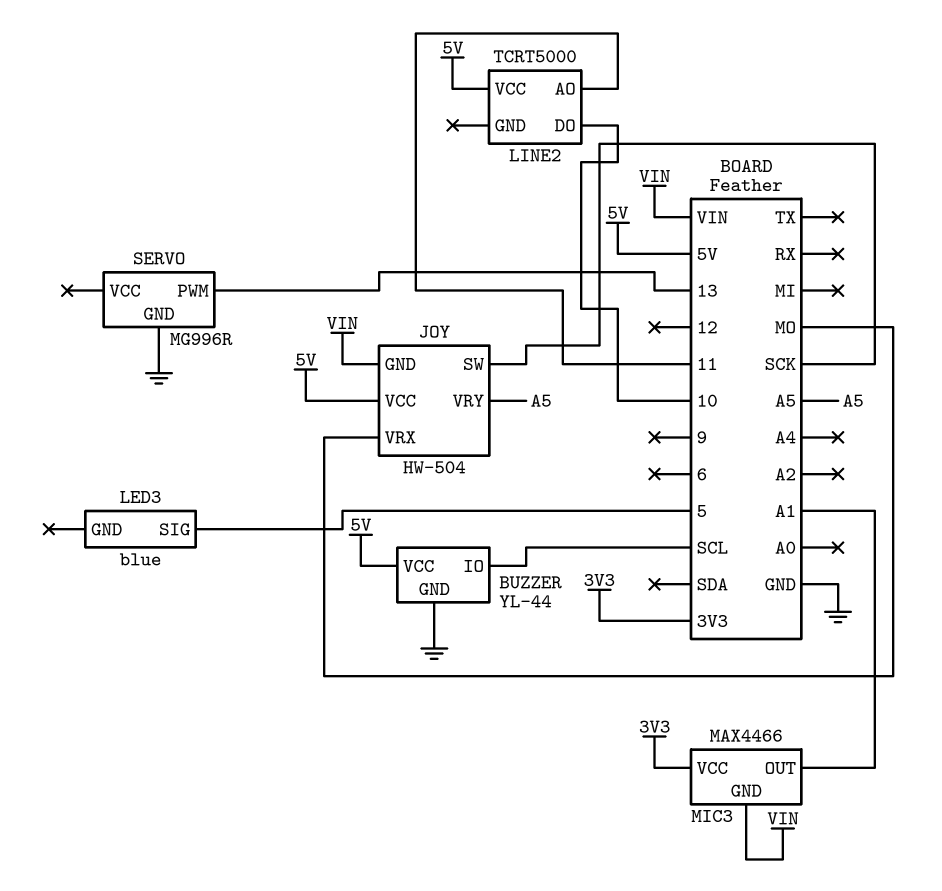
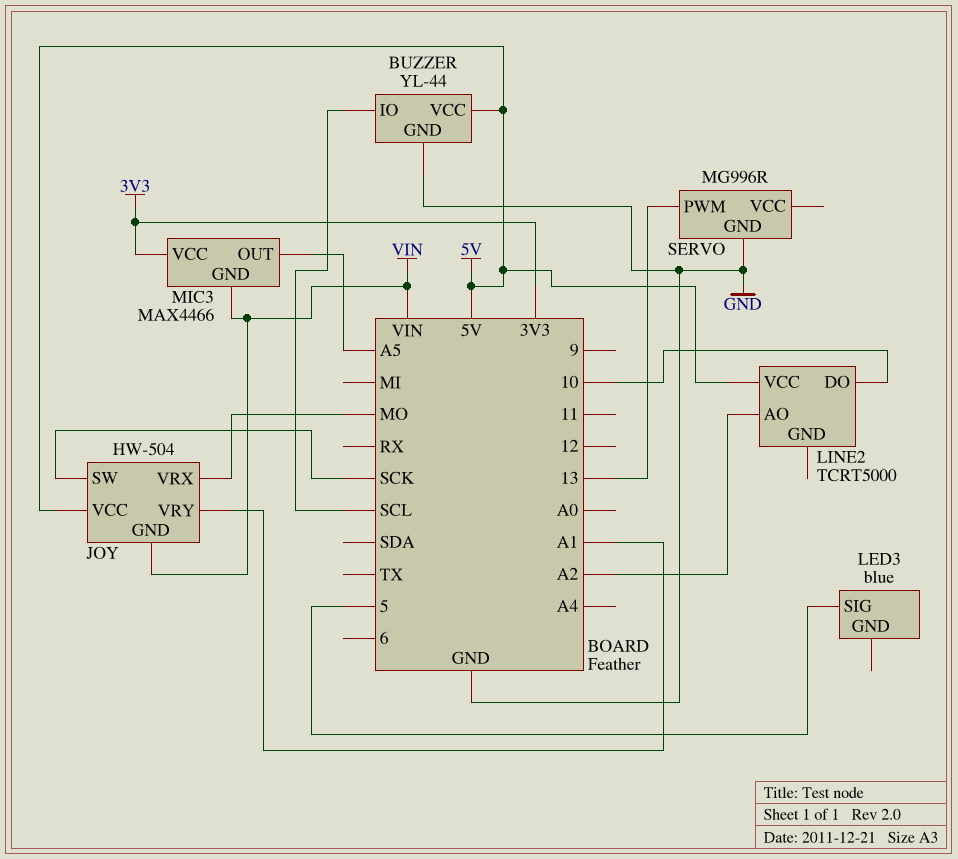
JOY pin VRY: A5 -> A1
LINE2 pin AO: 11 -> A2
MIC3 pin OUT: A1 -> A5

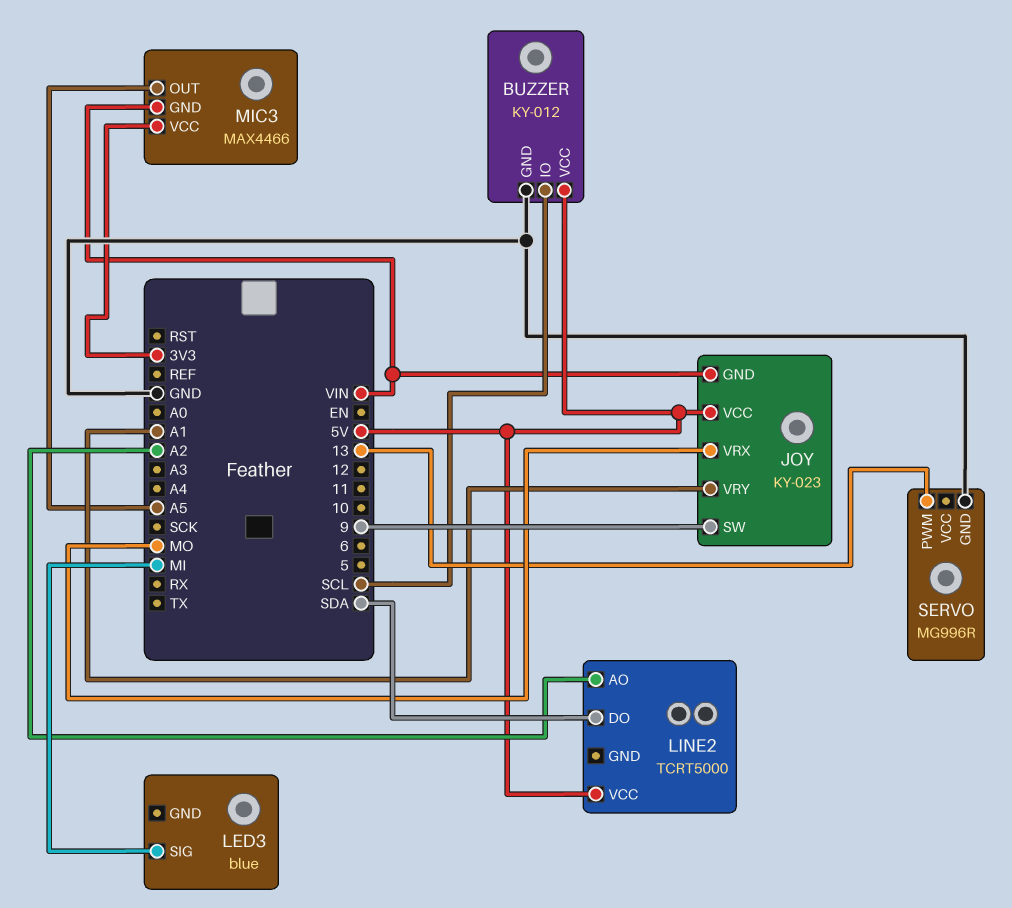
BUZZER: YL-44 -> KY-012
JOY: HW-504 -> KY-023
JOY pin SW: SCK -> 9
LED3 pin SIG: 5 -> MI
LINE2 pin DO: 10 -> SDA

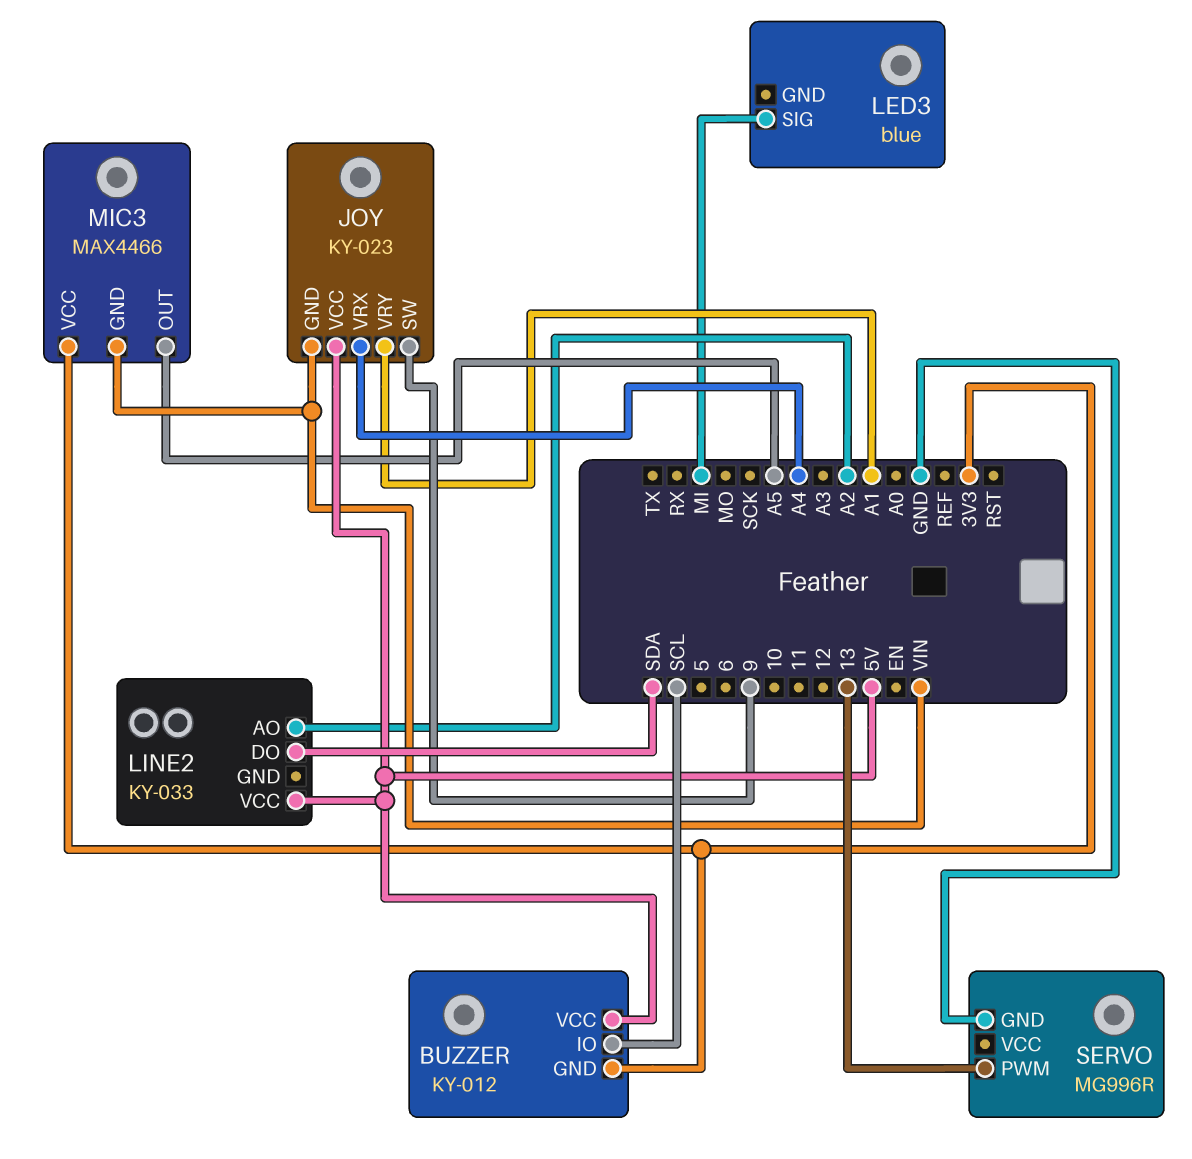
BUZZER pin GND: GND -> 3V3
JOY pin VRX: MO -> A4
LINE2: TCRT5000 -> KY-033

